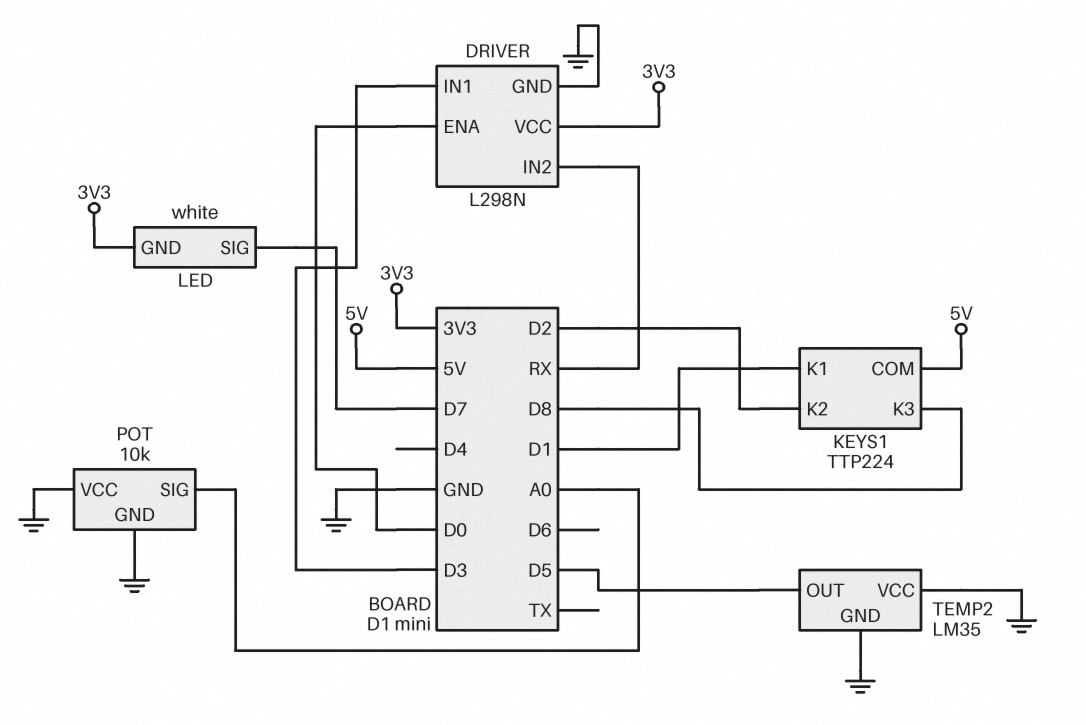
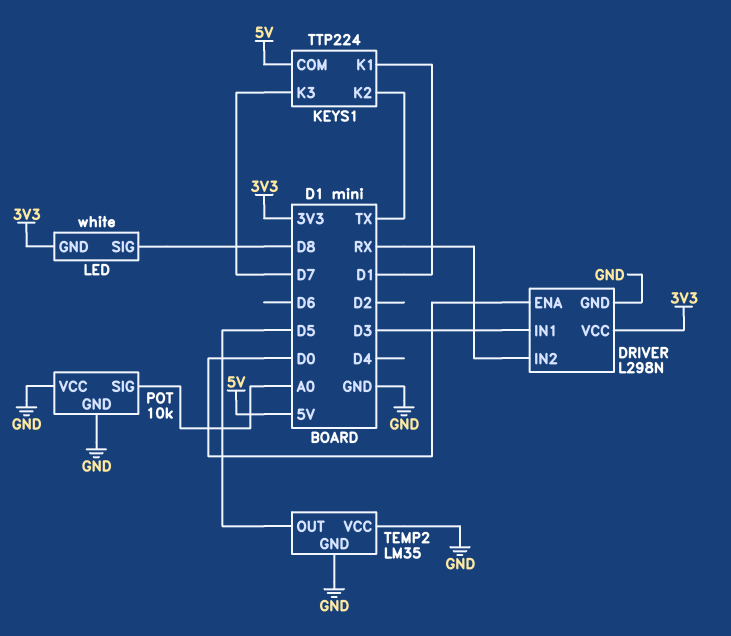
KEYS1 pin K2: D2 -> TX
KEYS1 pin K3: D8 -> D7
LED pin SIG: D7 -> D8

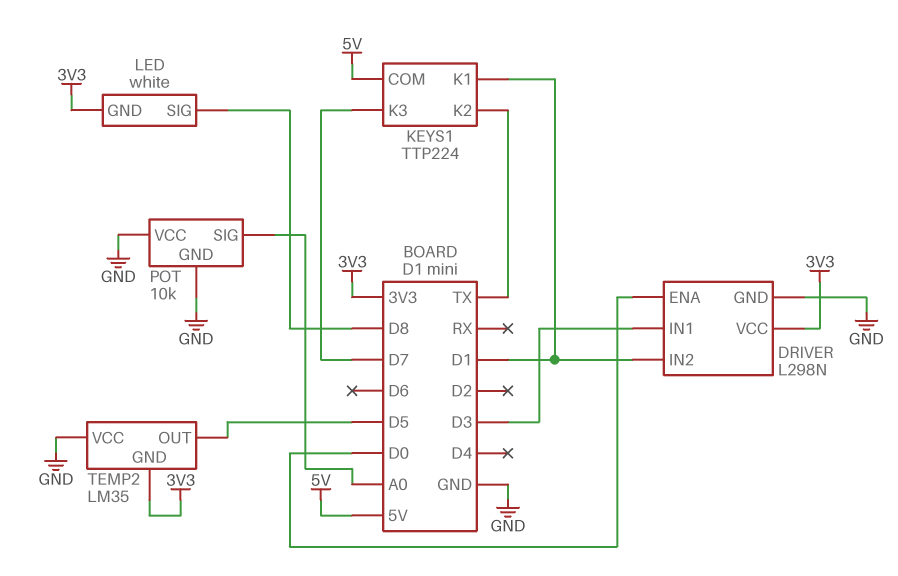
DRIVER pin IN2: RX -> D1
TEMP2 pin GND: GND -> 3V3

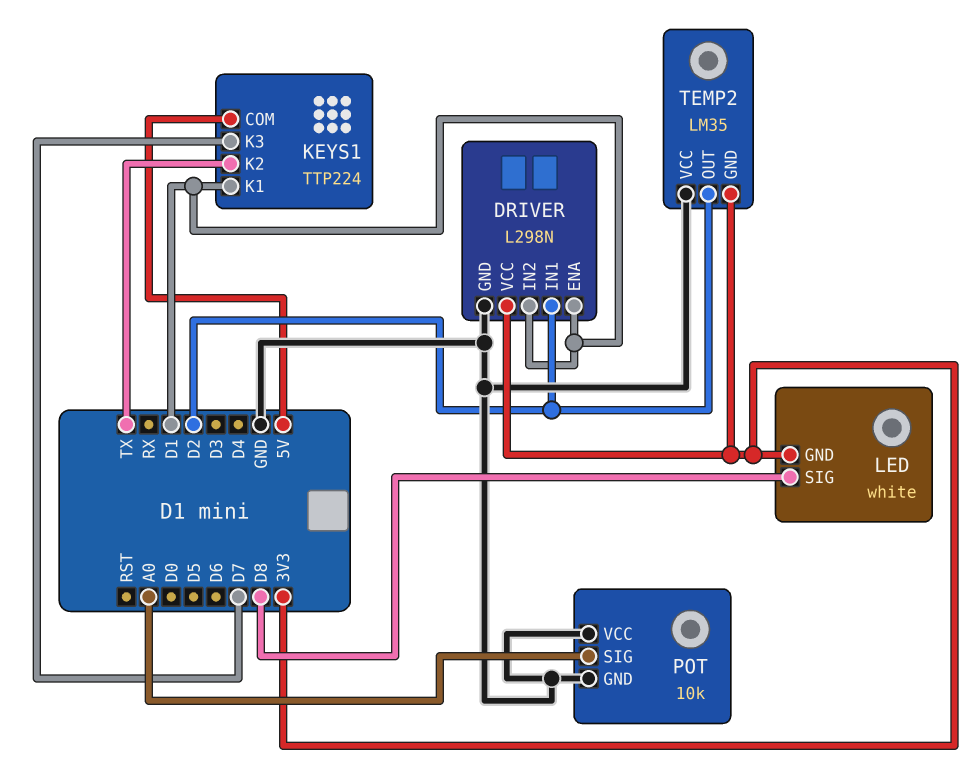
DRIVER pin ENA: D0 -> D1
DRIVER pin IN1: D3 -> D2
TEMP2 pin OUT: D5 -> D2

